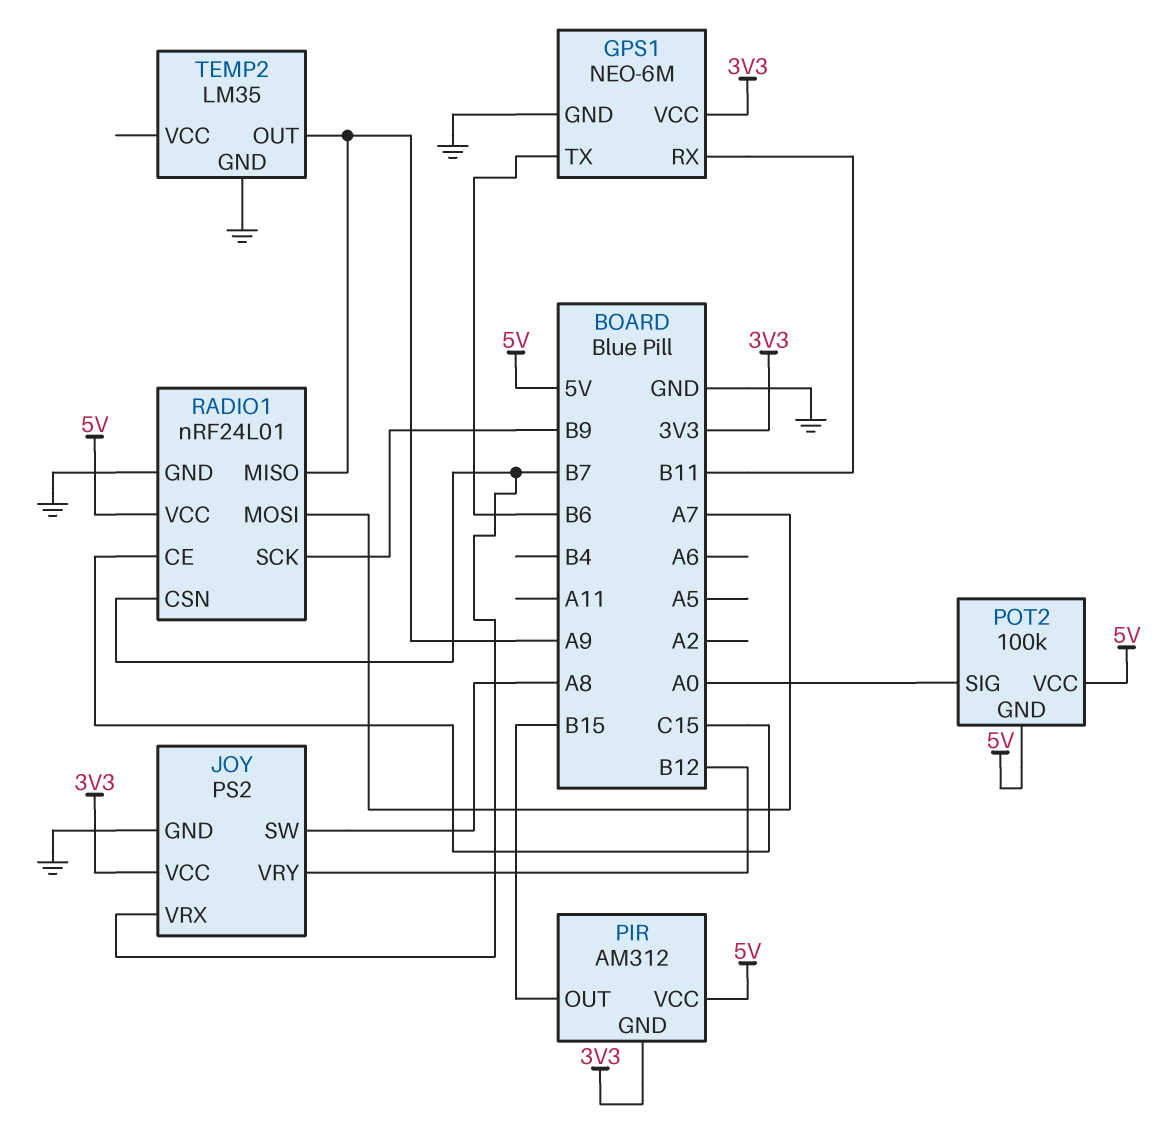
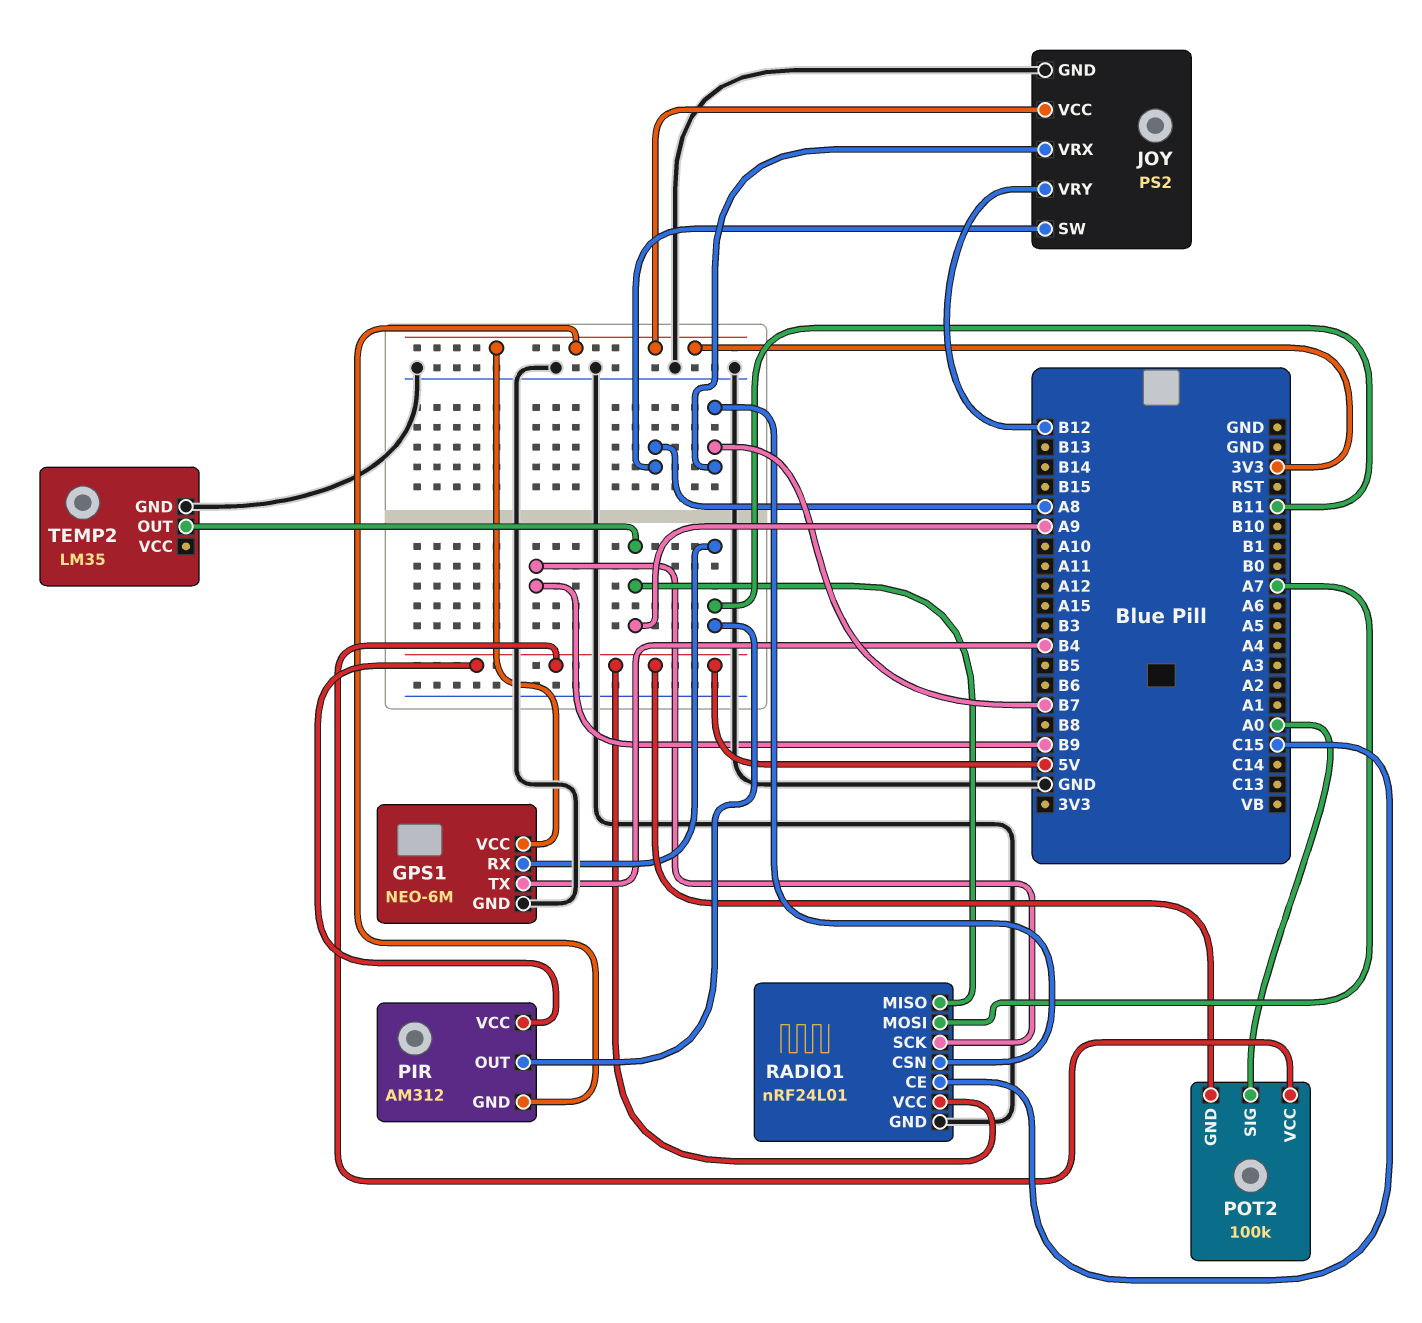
GPS1 pin TX: B6 -> B4
PIR pin OUT: B15 -> B11

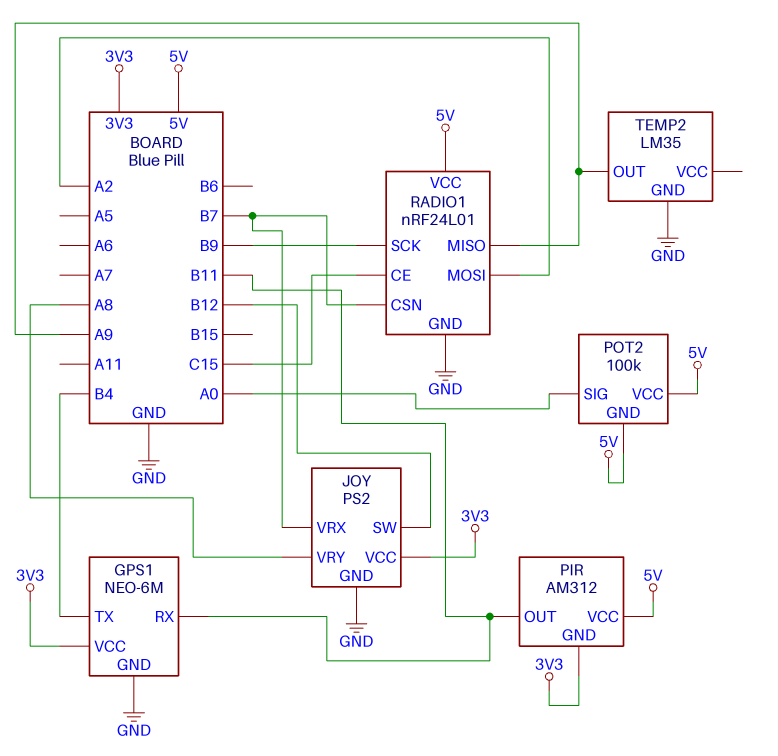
JOY pin SW: A8 -> B12
JOY pin VRY: B12 -> A8
RADIO1 pin MOSI: A7 -> A2

